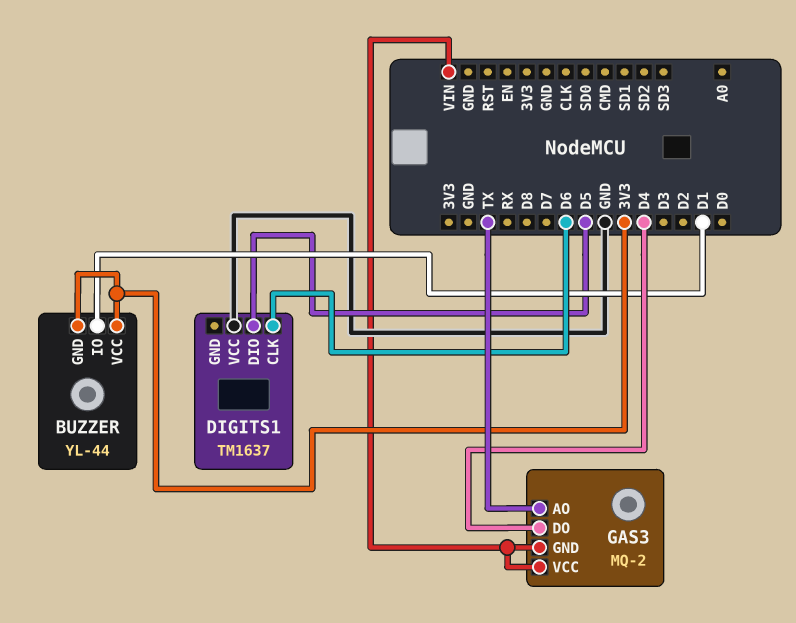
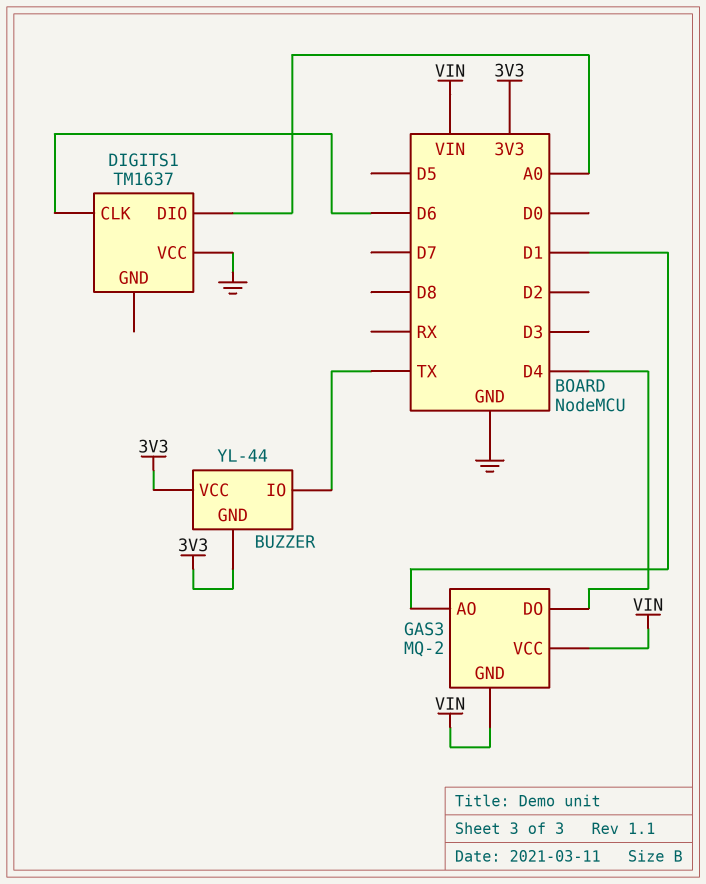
BUZZER pin IO: D1 -> TX
DIGITS1 pin DIO: D5 -> A0
GAS3 pin AO: TX -> D1

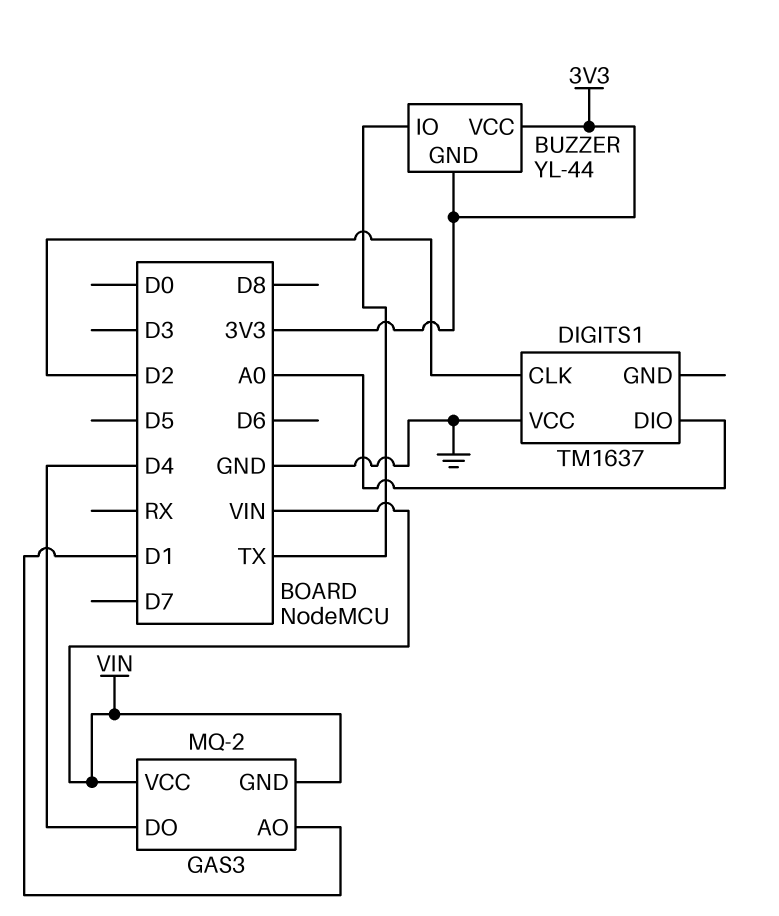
DIGITS1 pin CLK: D6 -> D2

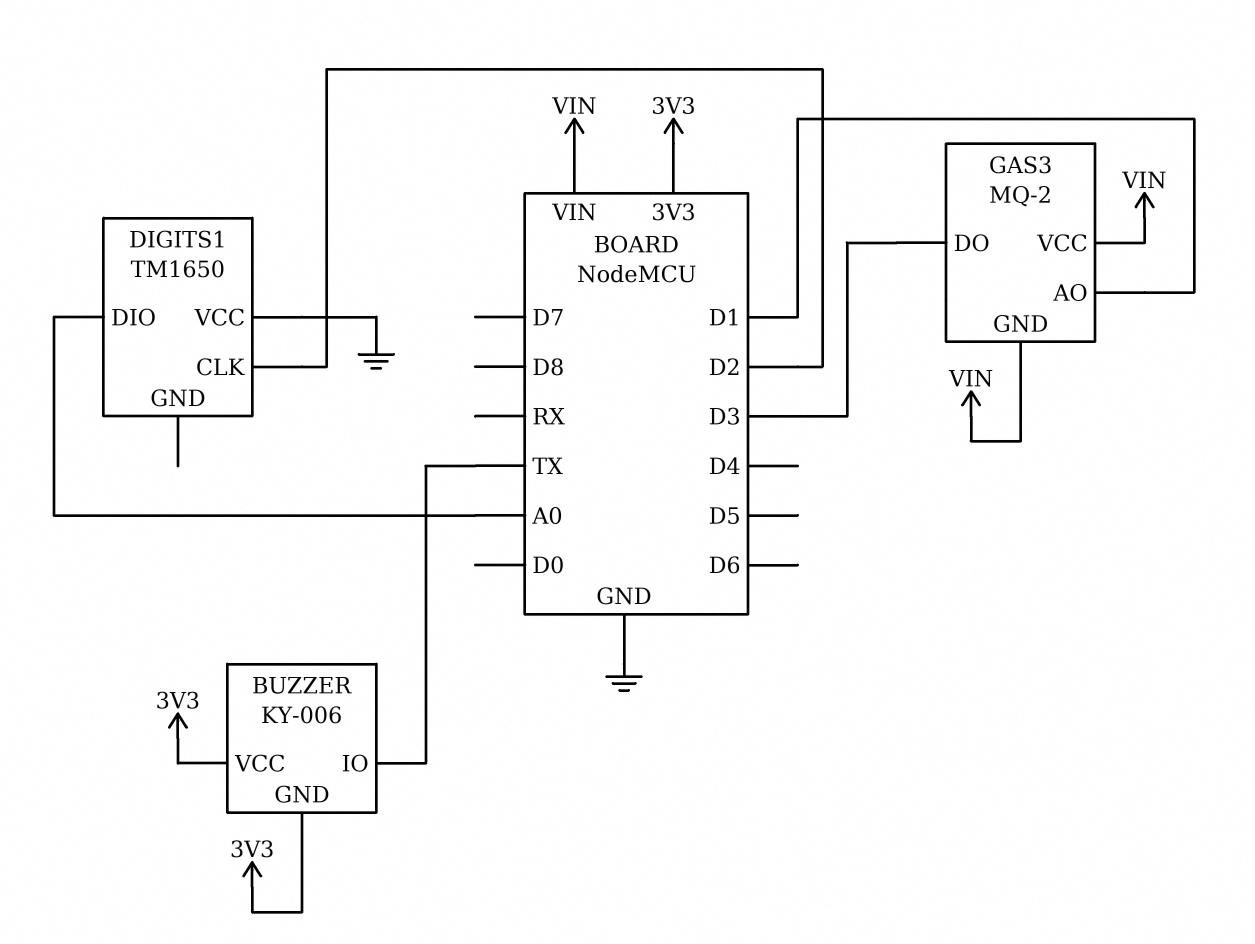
BUZZER: YL-44 -> KY-006
DIGITS1: TM1637 -> TM1650
GAS3 pin DO: D4 -> D3

